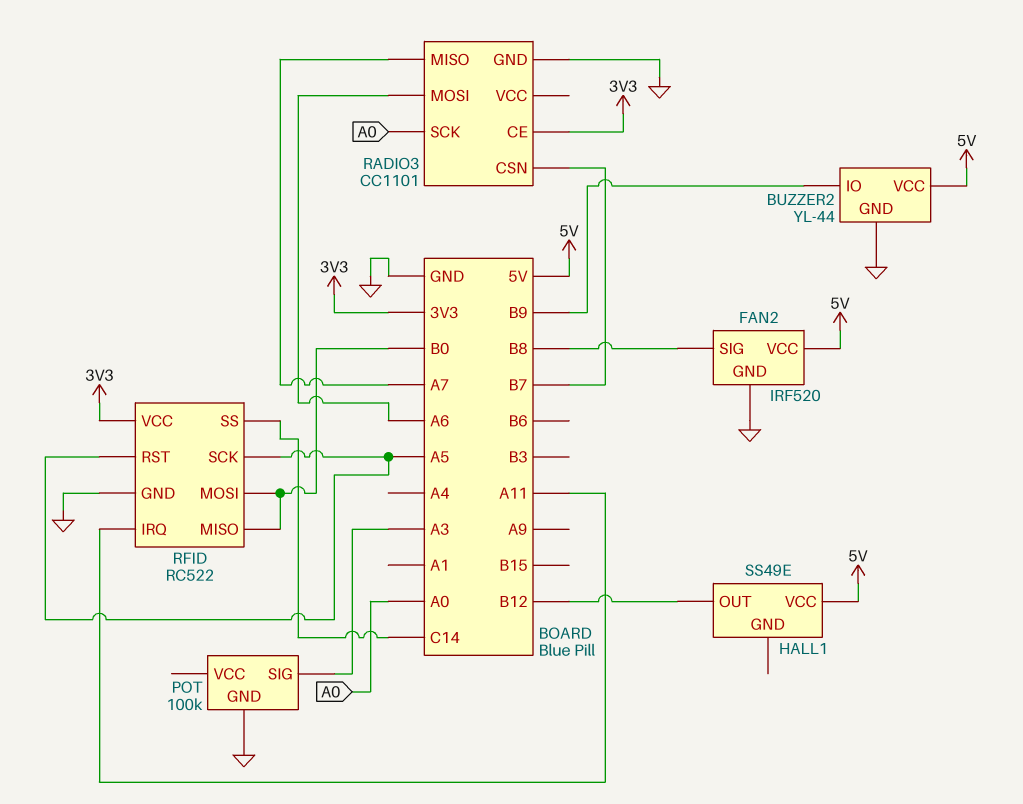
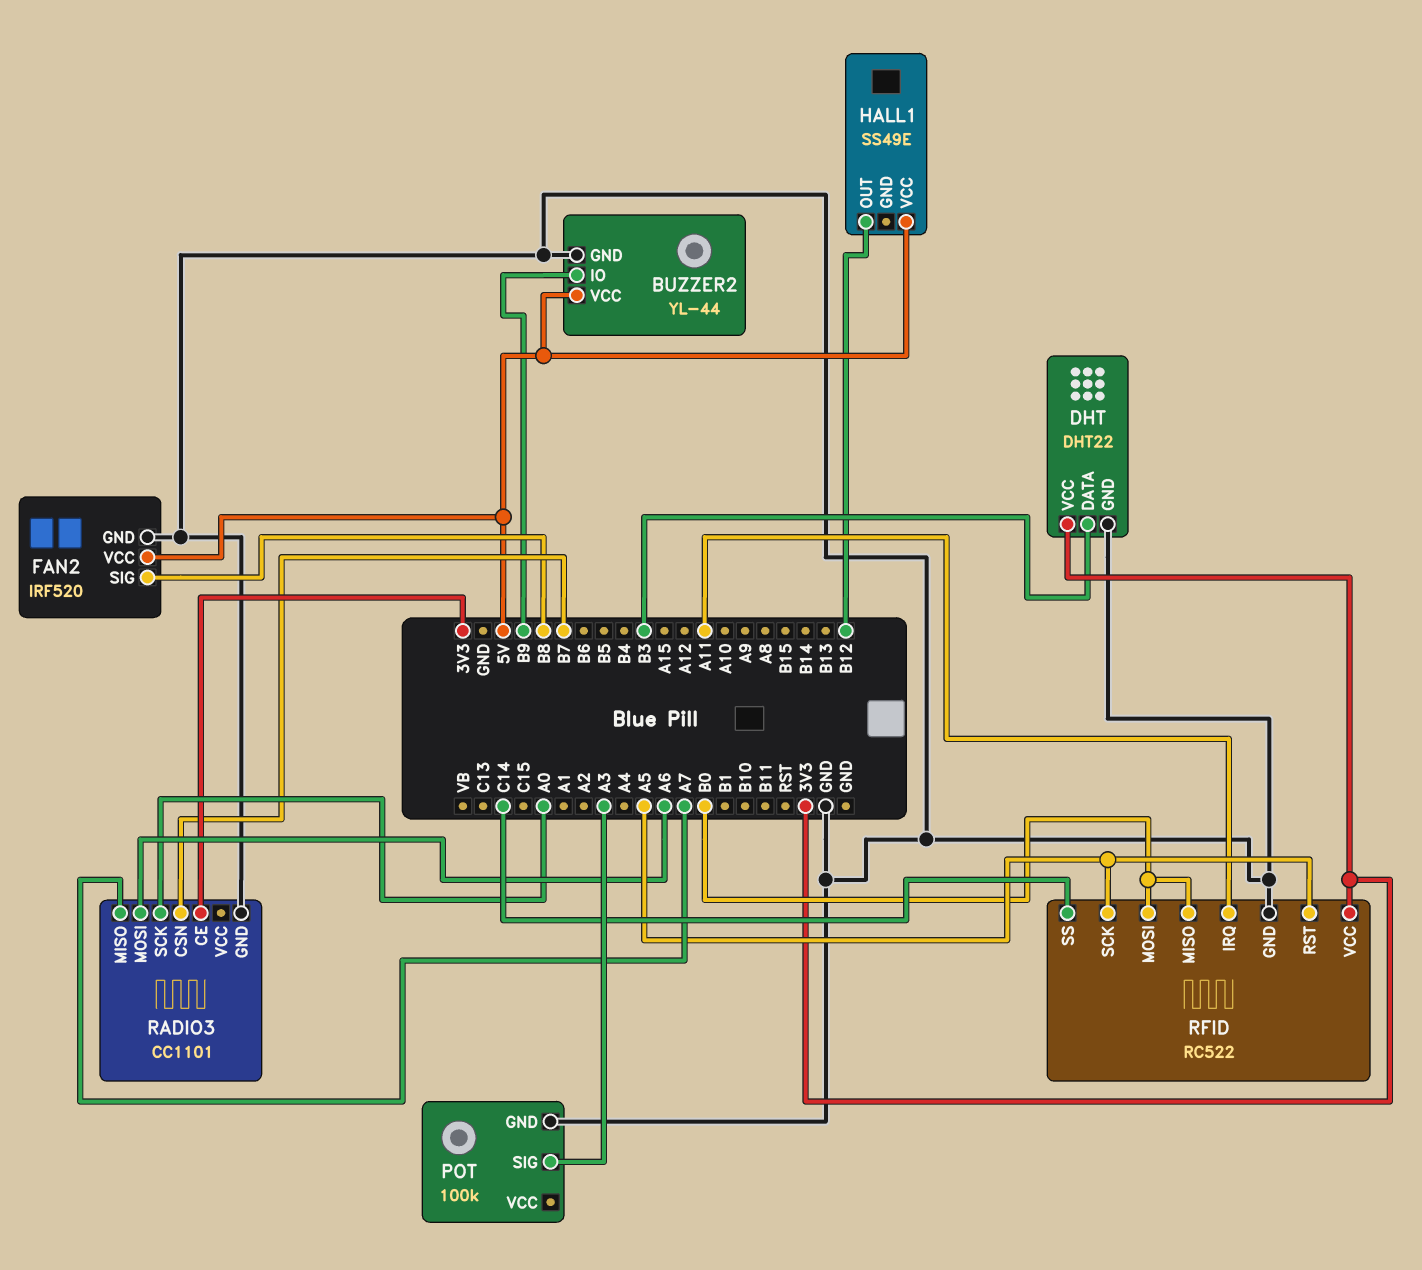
DHT: none -> DHT22
DHT pin DATA: none -> B3
DHT pin GND: none -> GND
DHT pin VCC: none -> 3V3

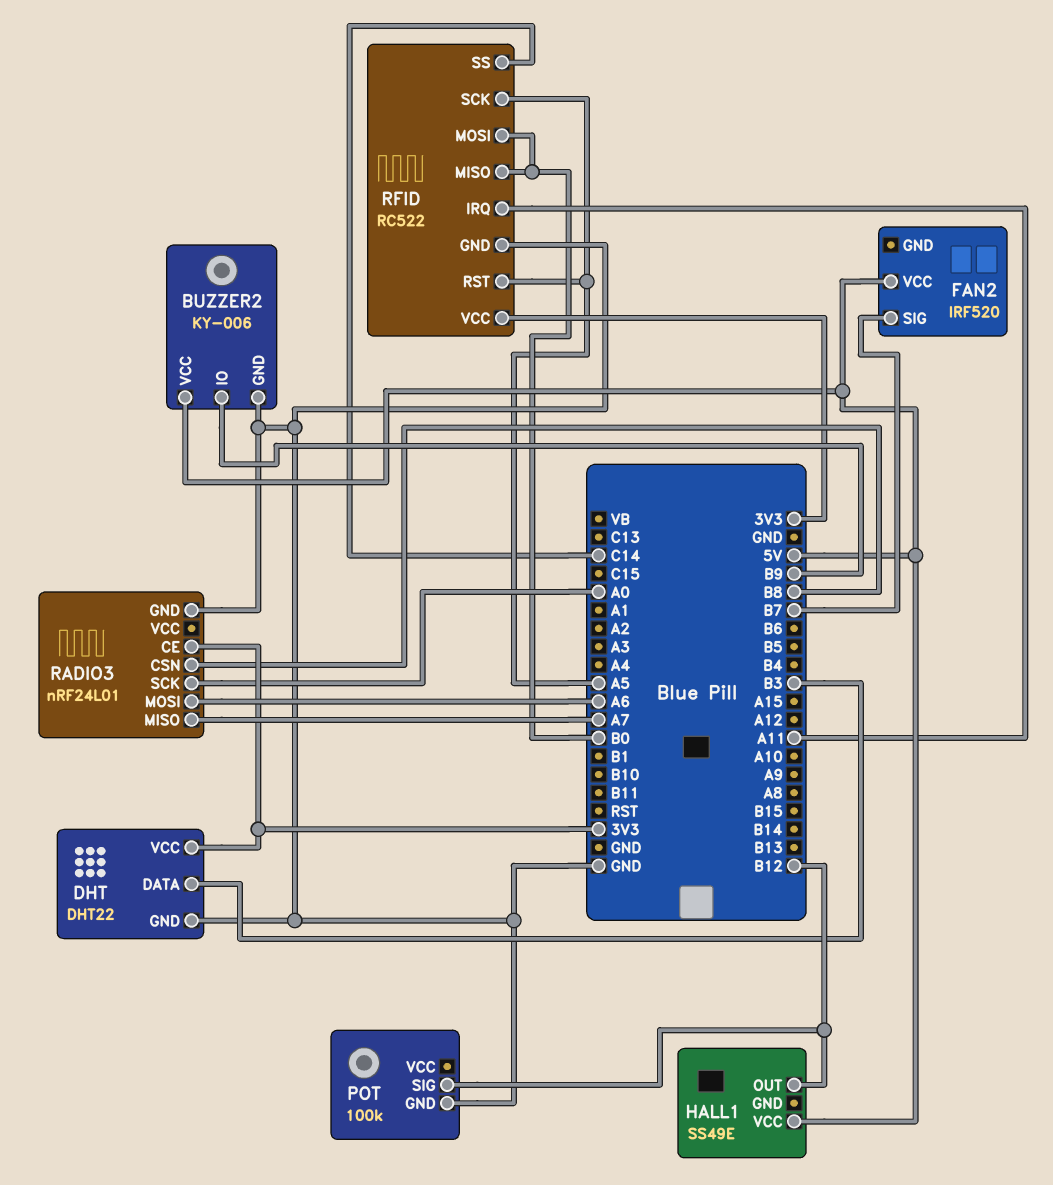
BUZZER2: YL-44 -> KY-006
FAN2 pin GND: GND -> none
FAN2 pin SIG: B8 -> B7
POT pin SIG: A3 -> B12
RADIO3: CC1101 -> nRF24L01
RADIO3 pin CSN: B7 -> B8

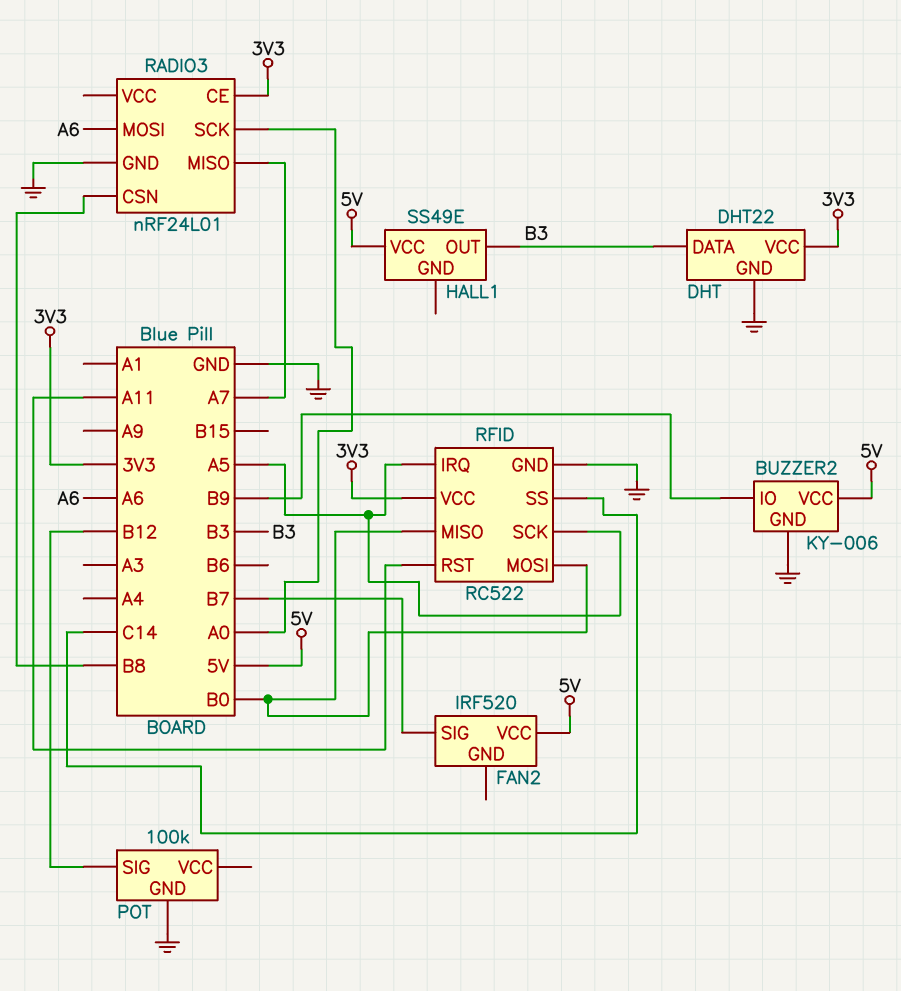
HALL1 pin OUT: B12 -> B3
RFID pin IRQ: A11 -> A5
RFID pin RST: A5 -> A11

